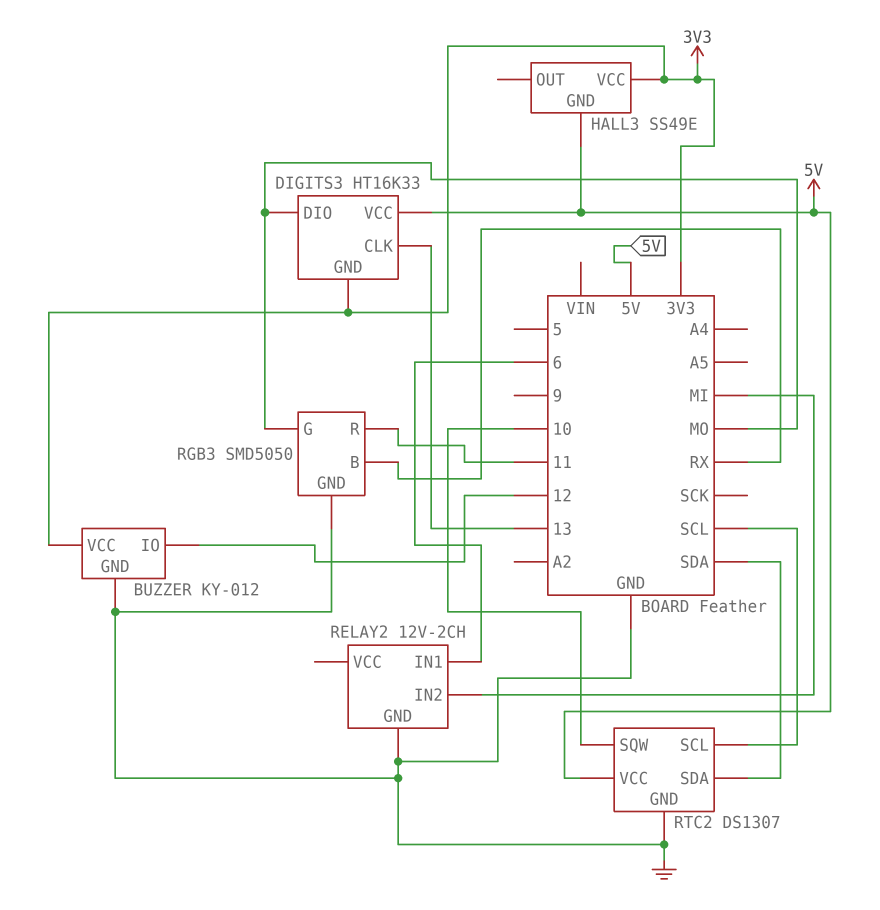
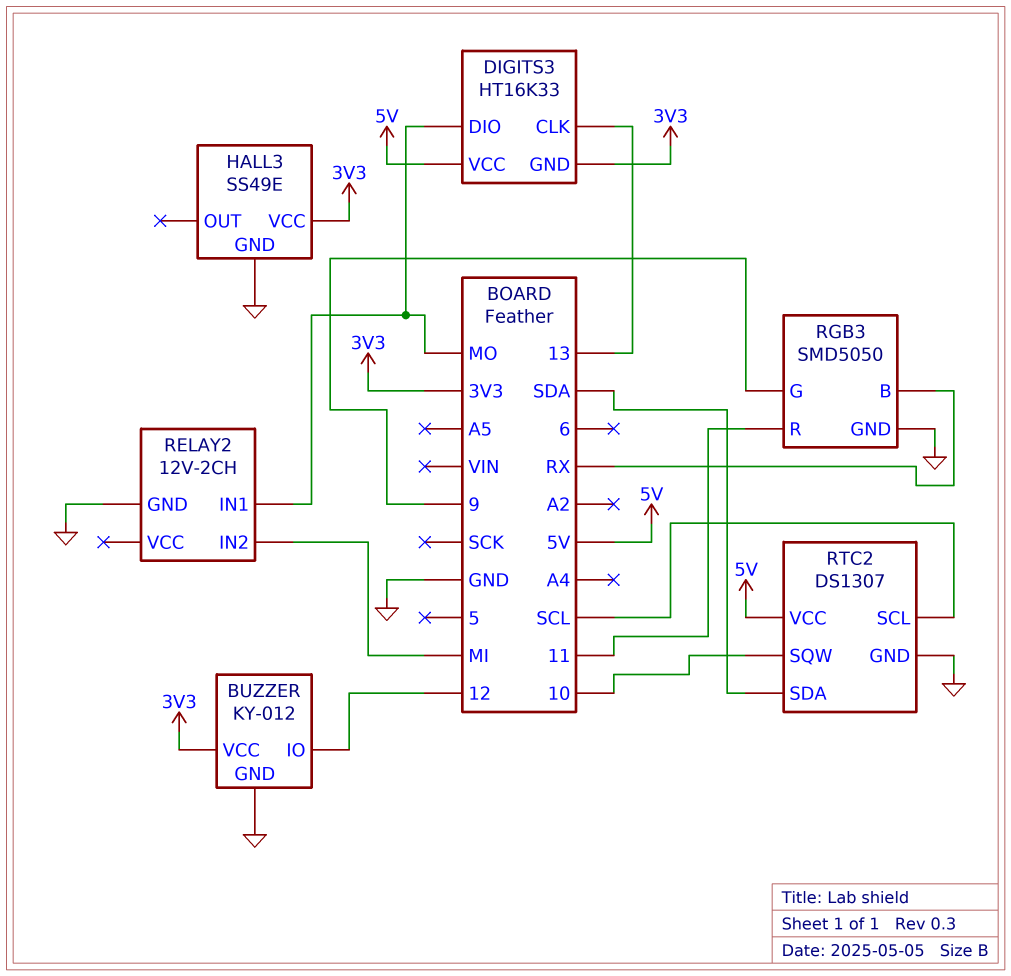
HALL3 pin GND: 5V -> GND
RELAY2 pin IN1: 6 -> MO
RGB3 pin G: MO -> 9

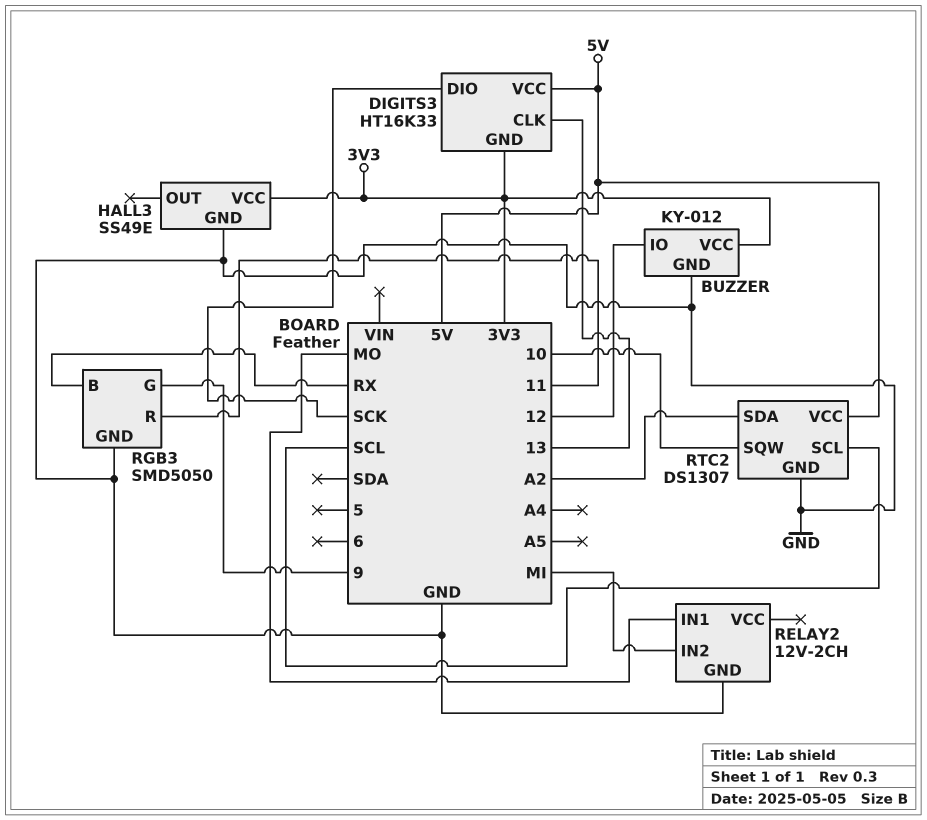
DIGITS3 pin DIO: MO -> SCK
RTC2 pin SDA: SDA -> A2

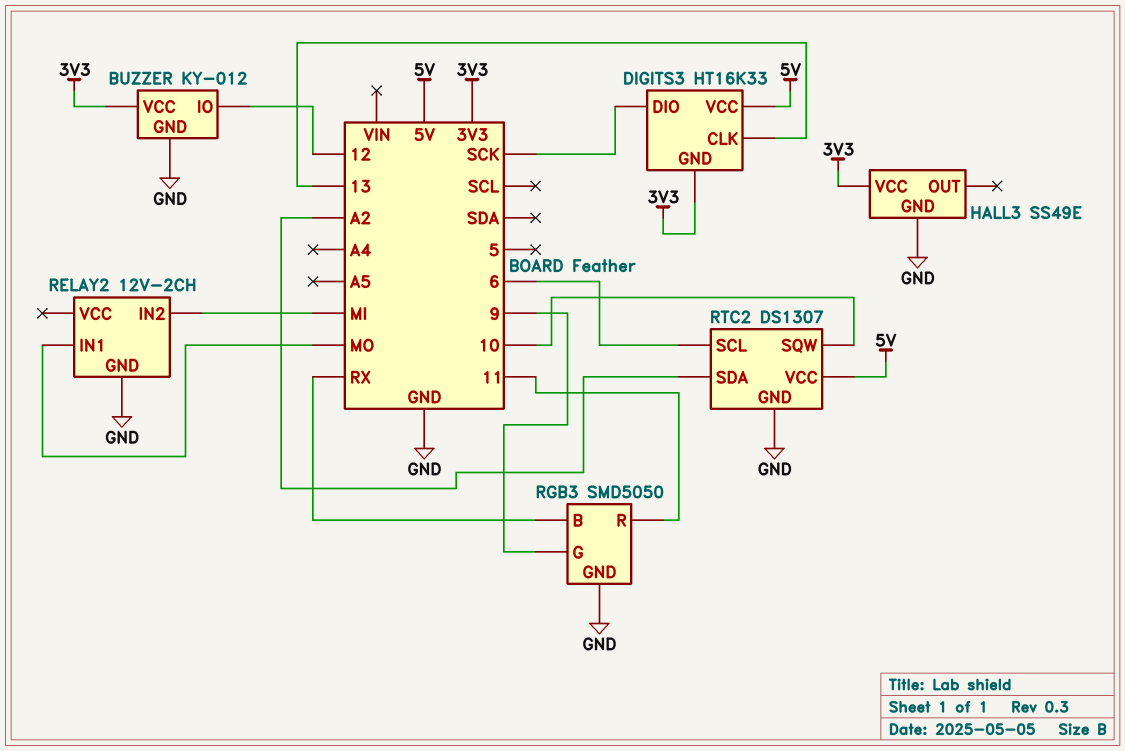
RTC2 pin SCL: SCL -> 6

